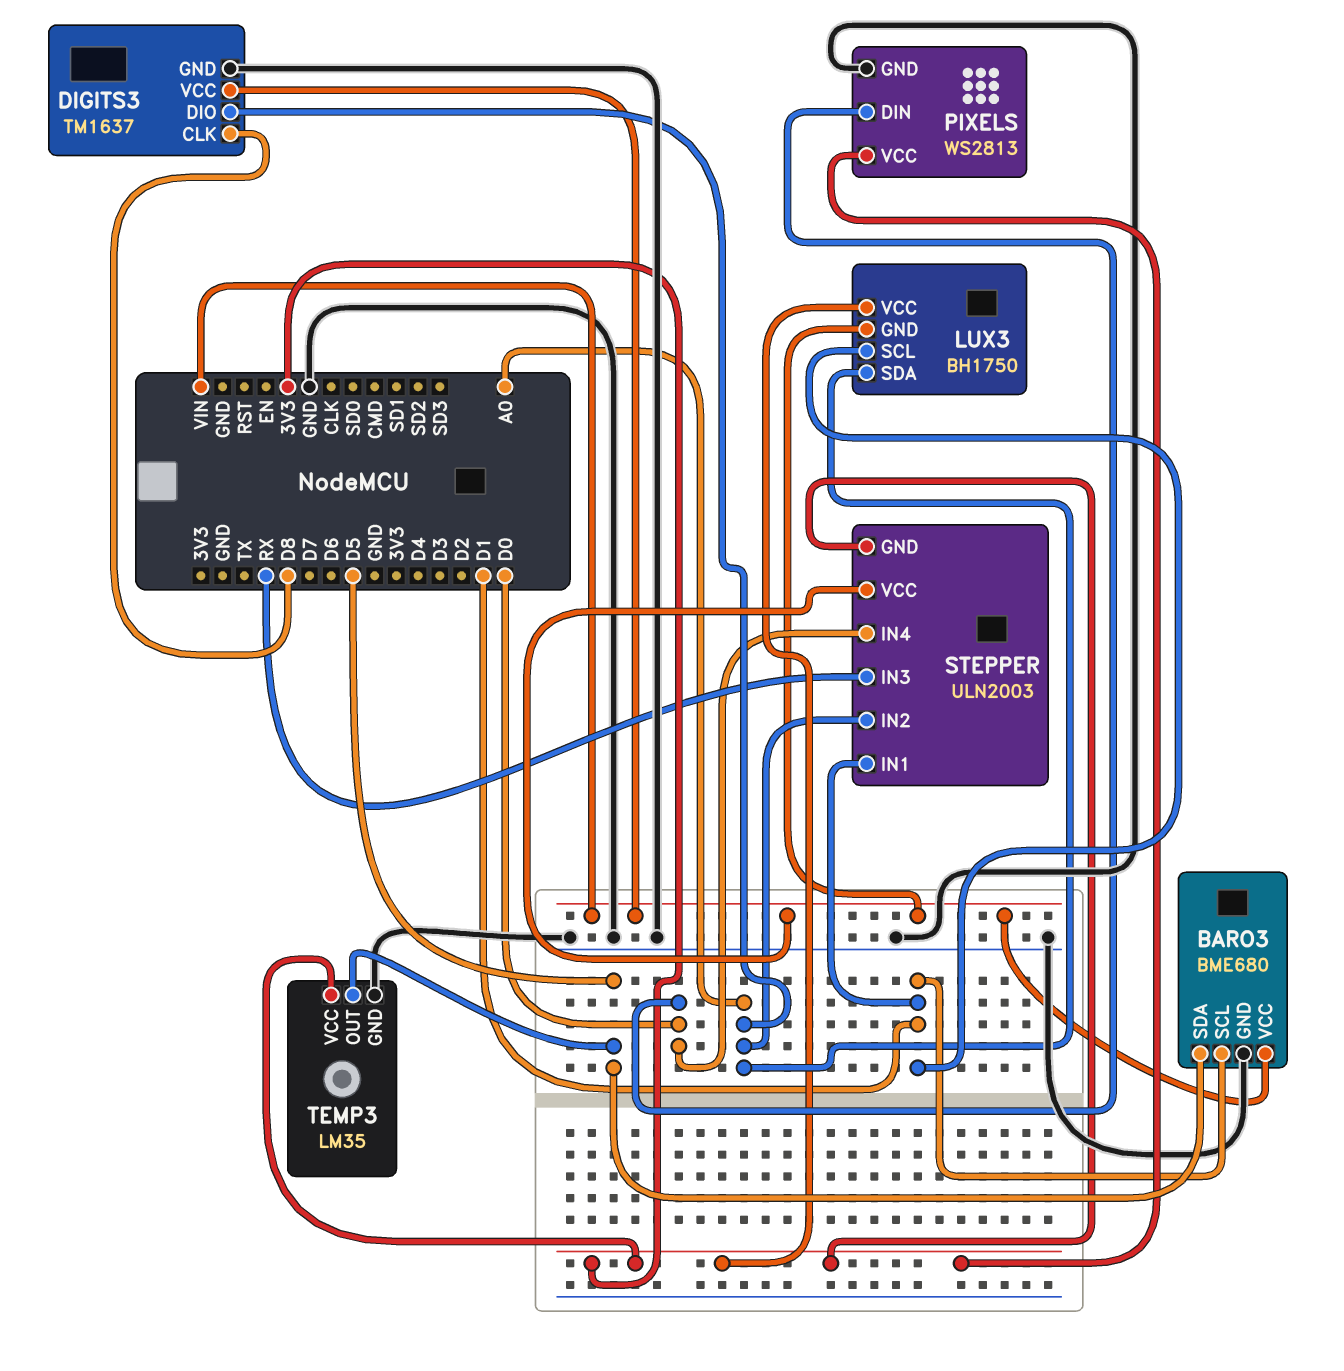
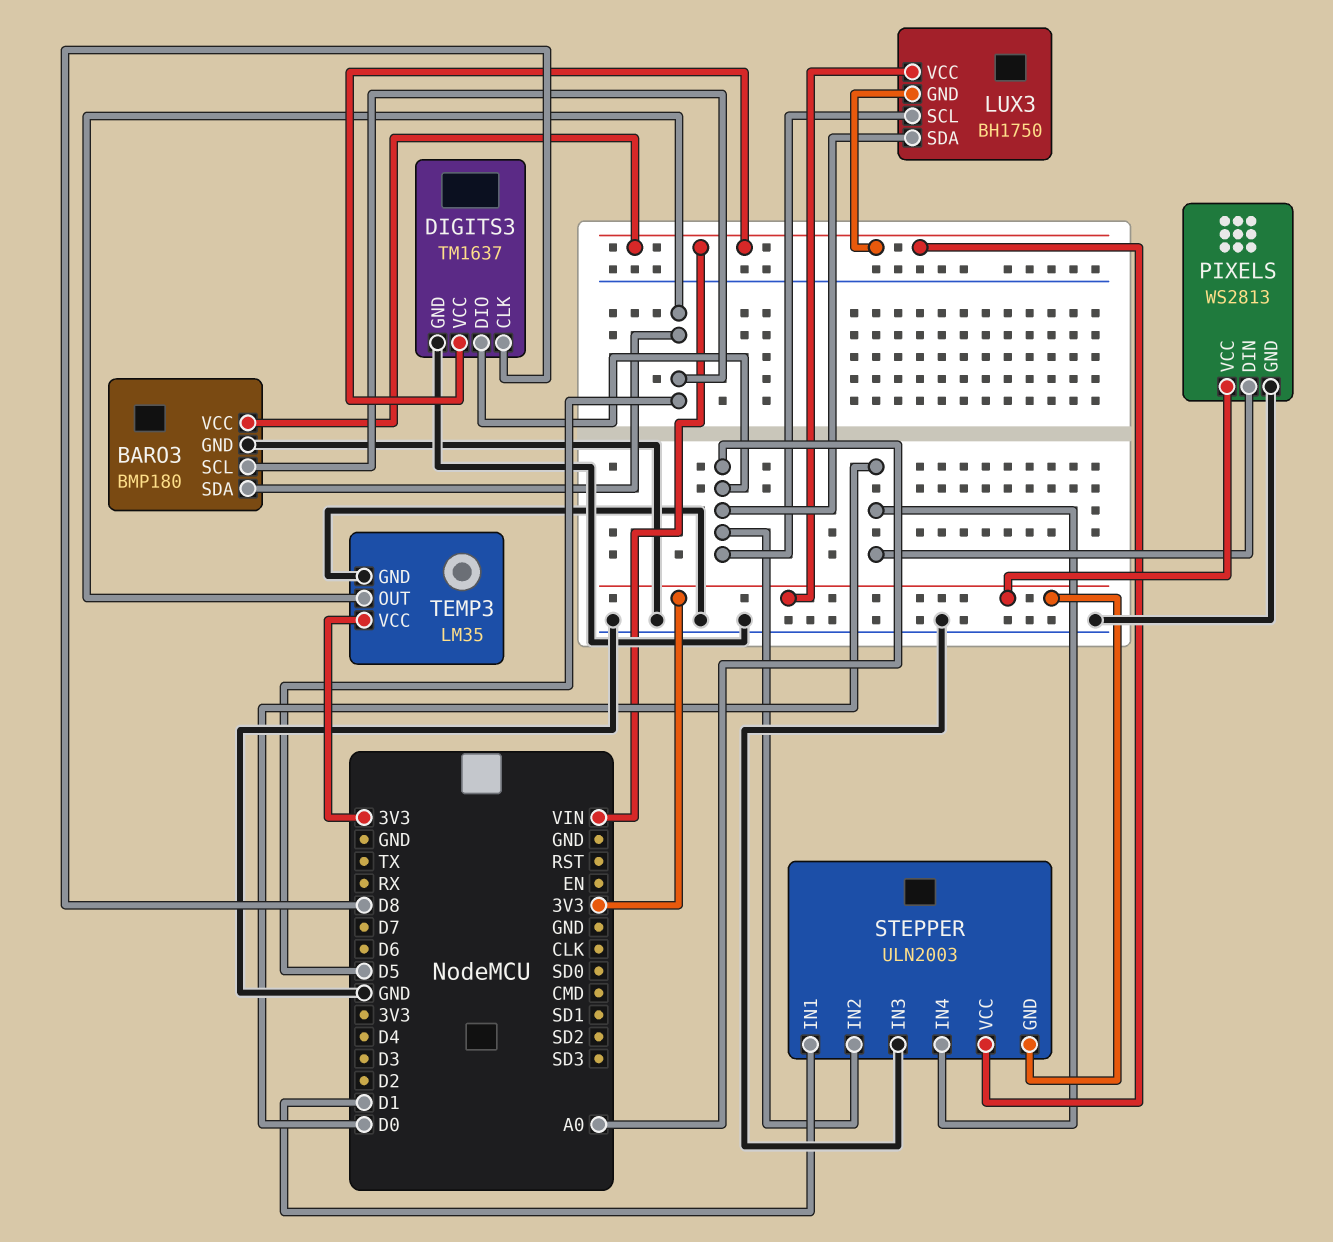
BARO3: BME680 -> BMP180
BARO3 pin SCL: D1 -> D5
LUX3 pin SCL: D1 -> A0
STEPPER pin IN3: RX -> GND

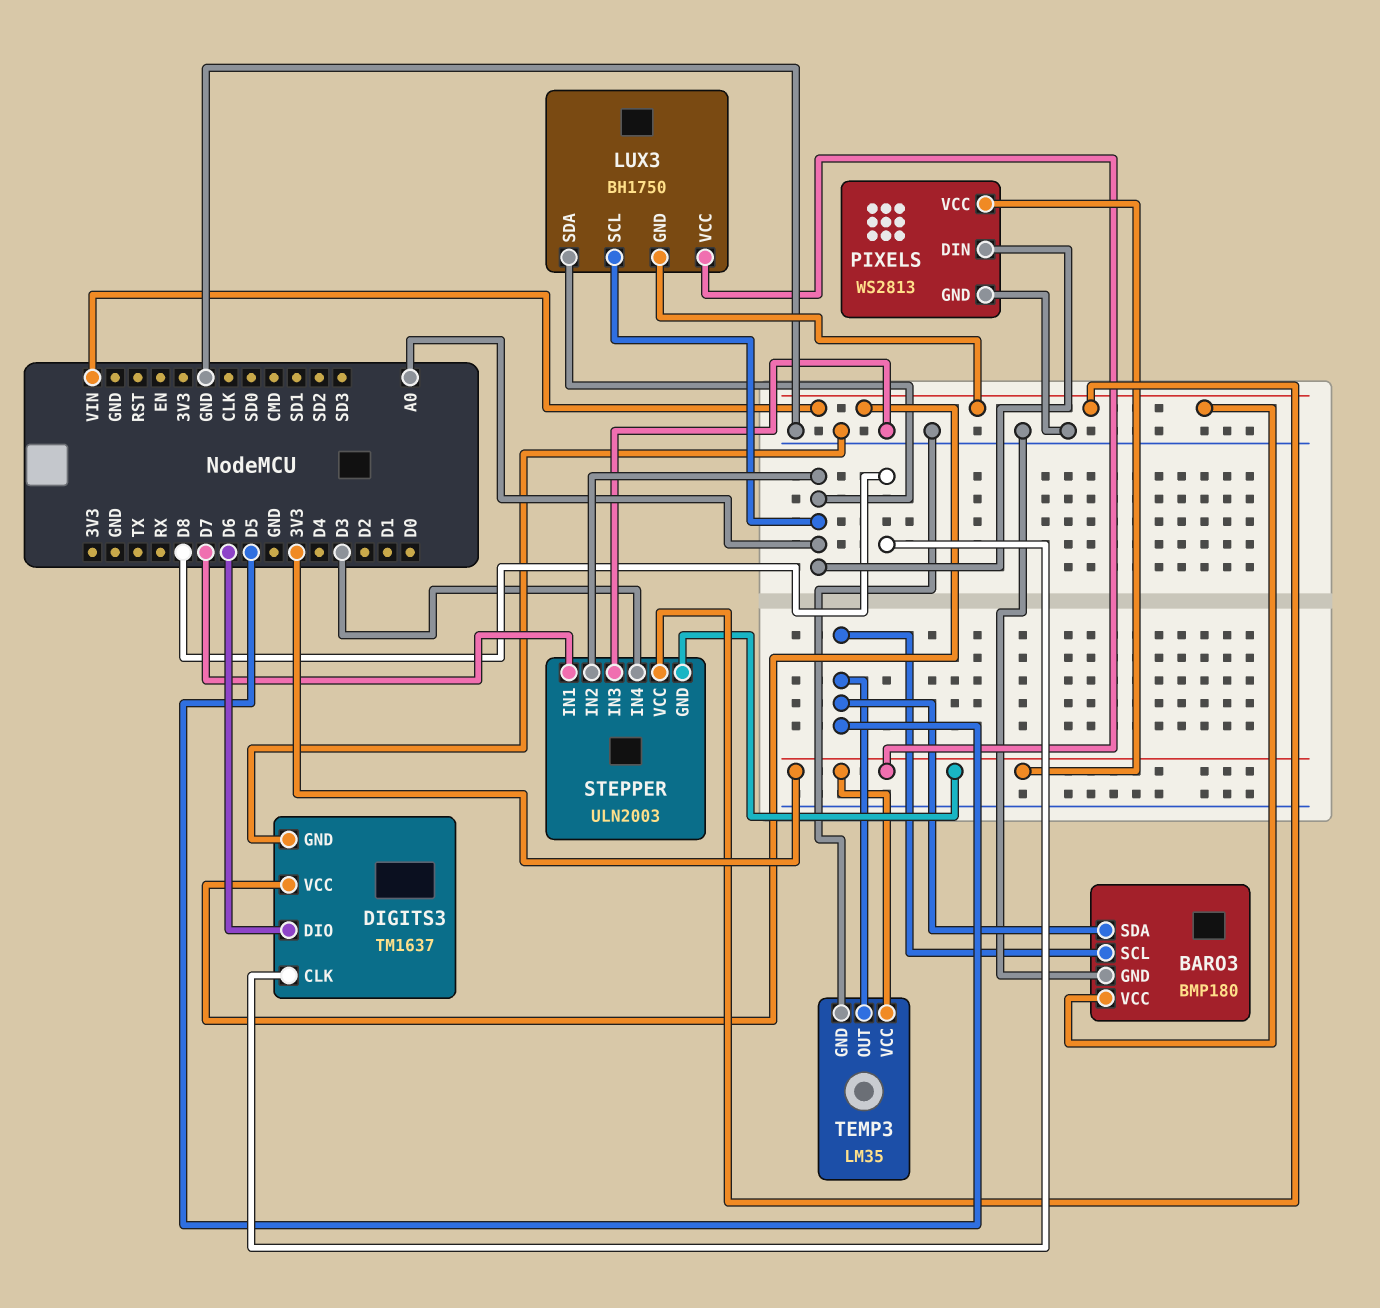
DIGITS3 pin DIO: A0 -> D6
PIXELS pin DIN: D0 -> A0
STEPPER pin IN1: D1 -> D7
STEPPER pin IN4: D0 -> D3

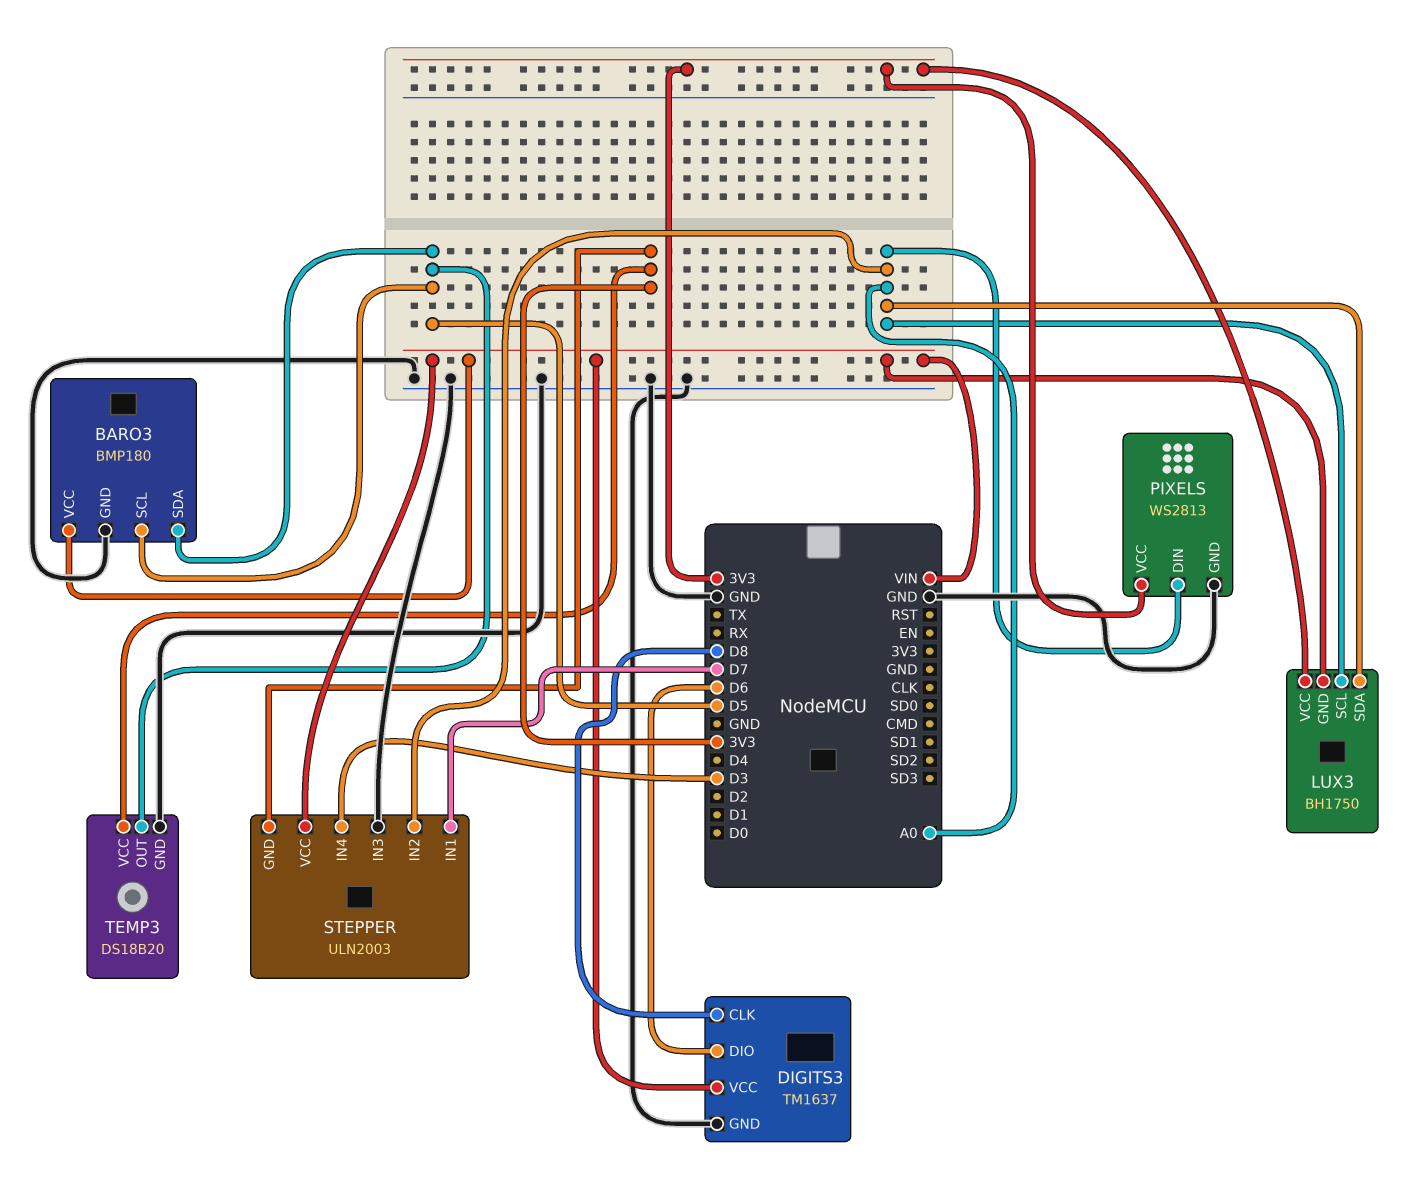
TEMP3: LM35 -> DS18B20

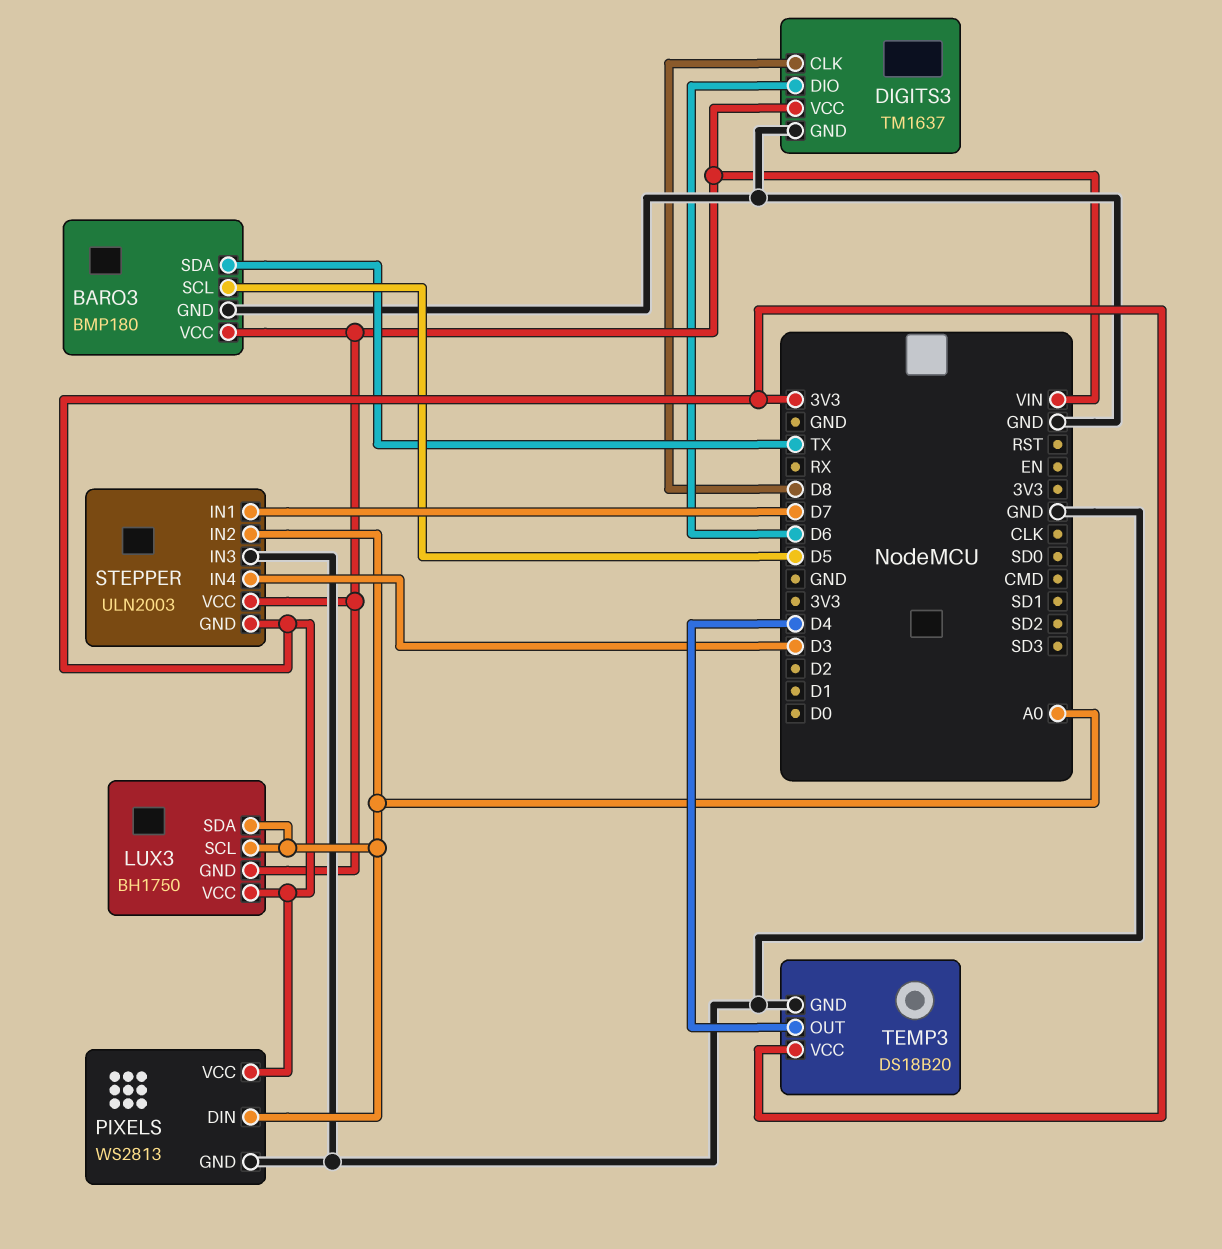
BARO3 pin SDA: D5 -> TX
TEMP3 pin OUT: D5 -> D4

